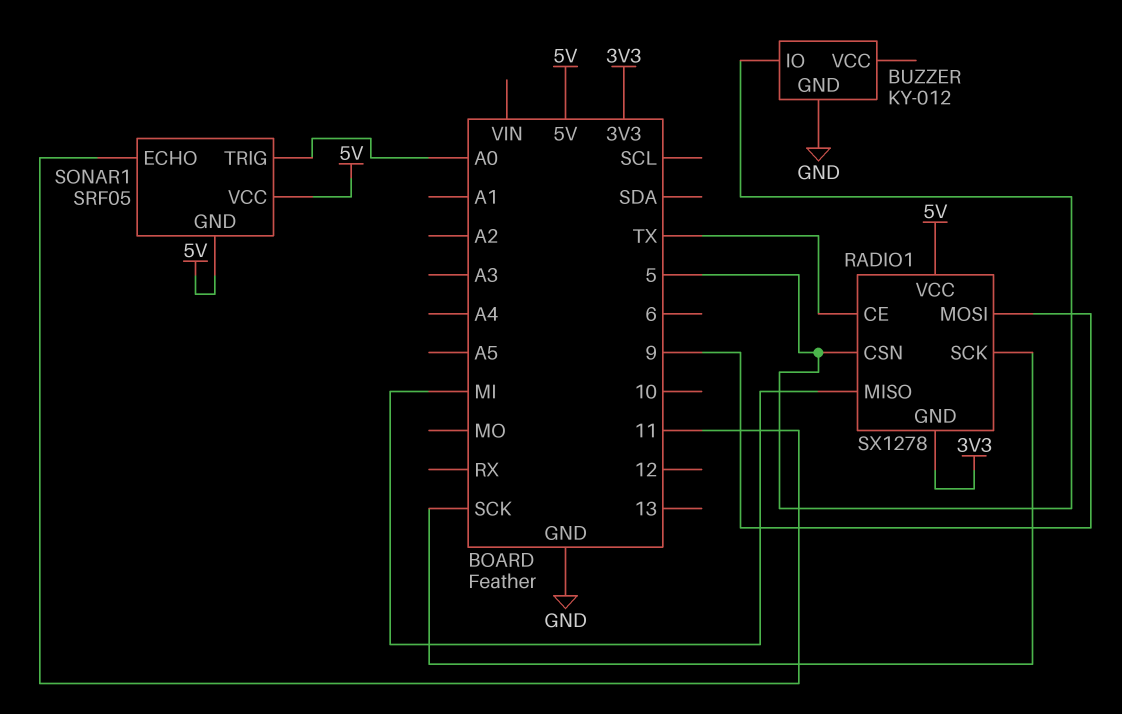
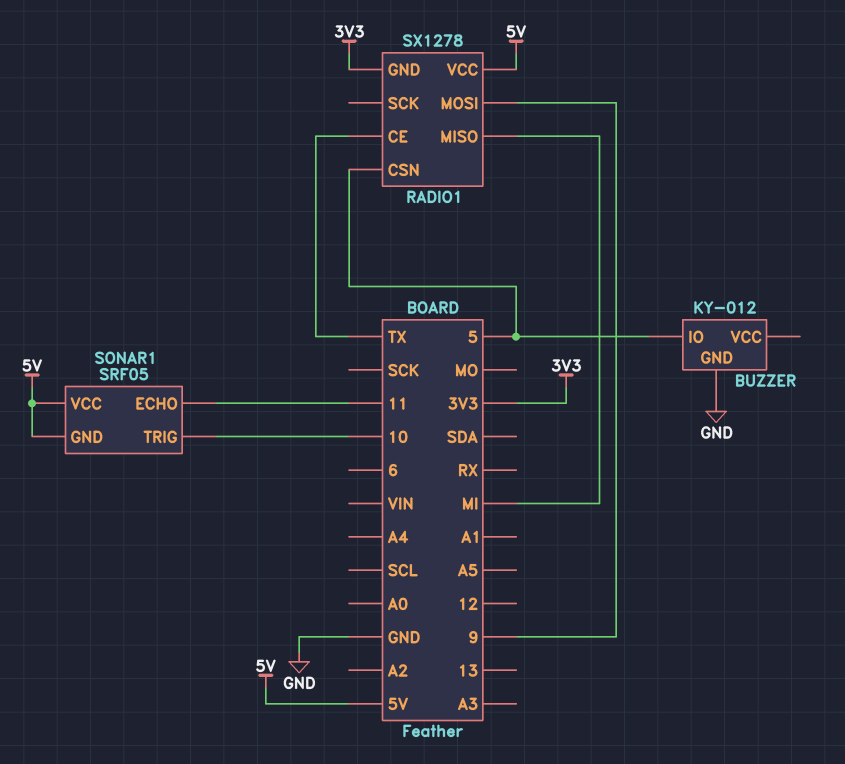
RADIO1 pin SCK: SCK -> none
SONAR1 pin TRIG: A0 -> 10

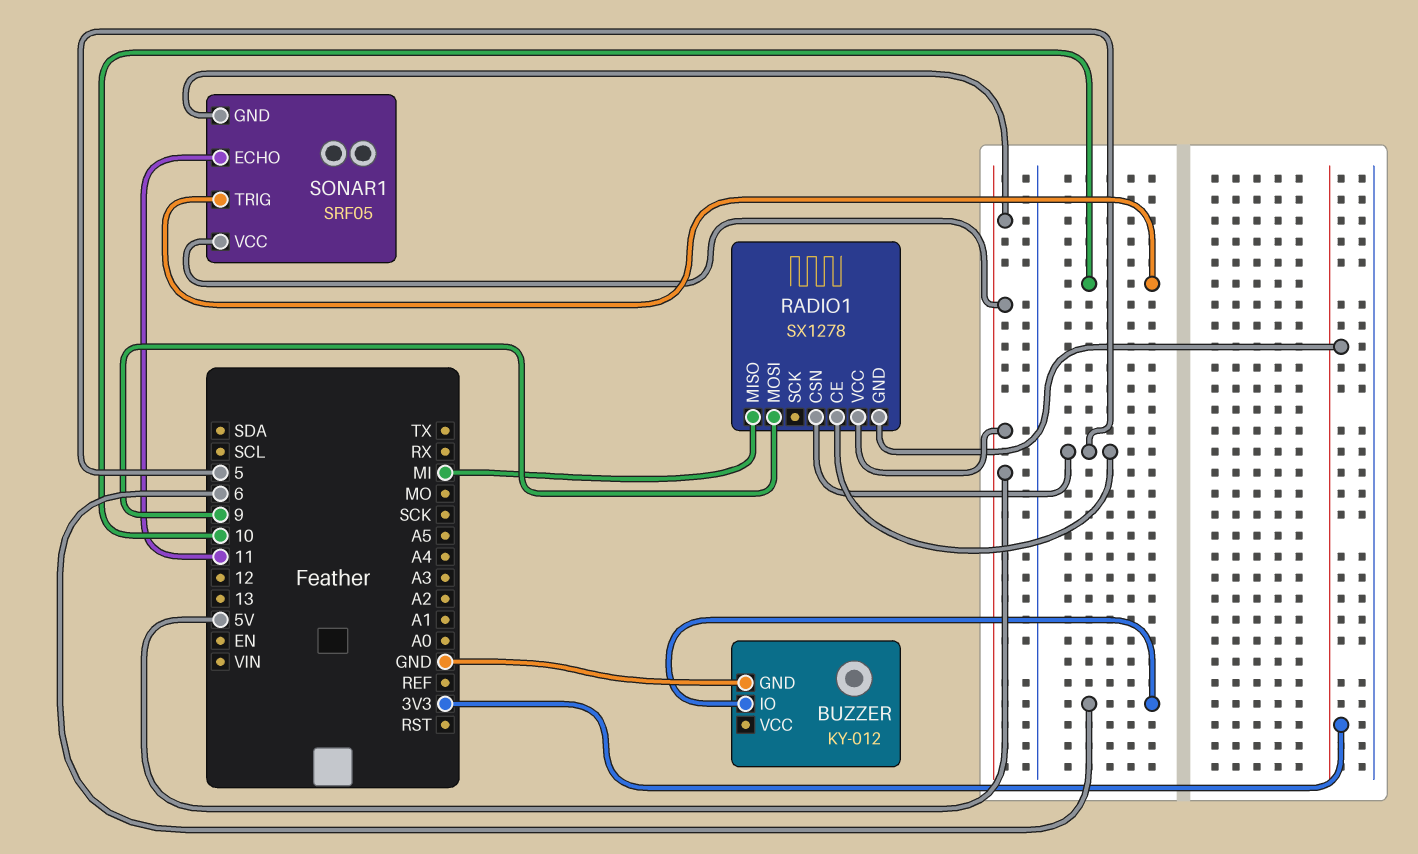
BUZZER pin IO: 5 -> 6
RADIO1 pin CE: TX -> 5

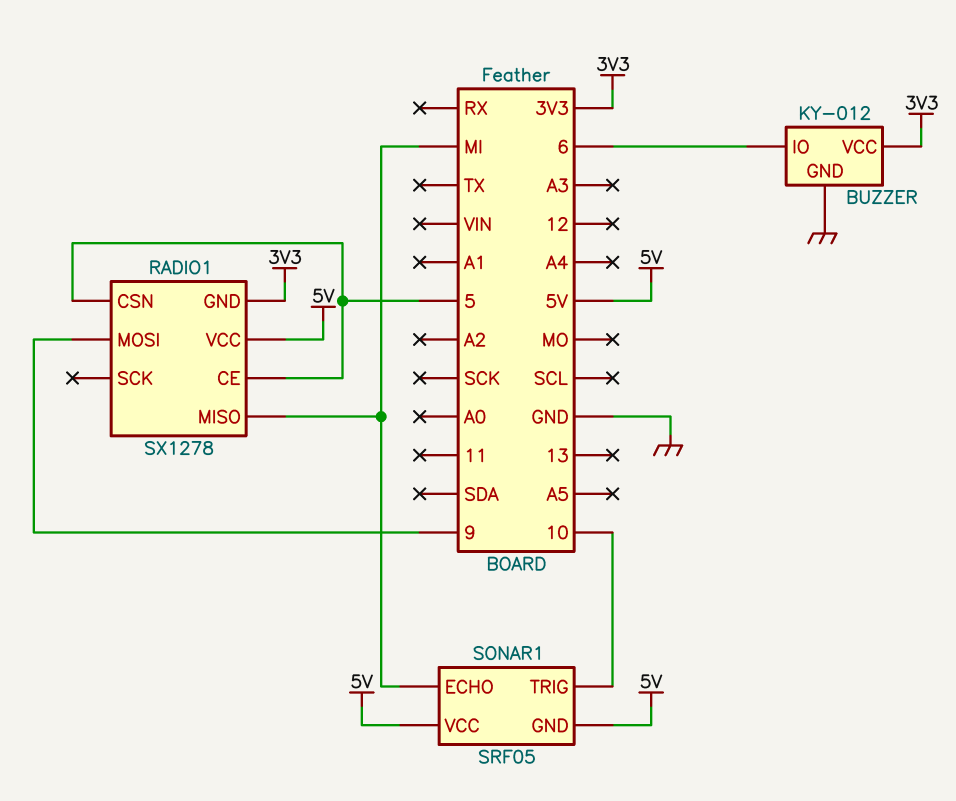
BUZZER pin VCC: none -> 3V3
SONAR1 pin ECHO: 11 -> MI

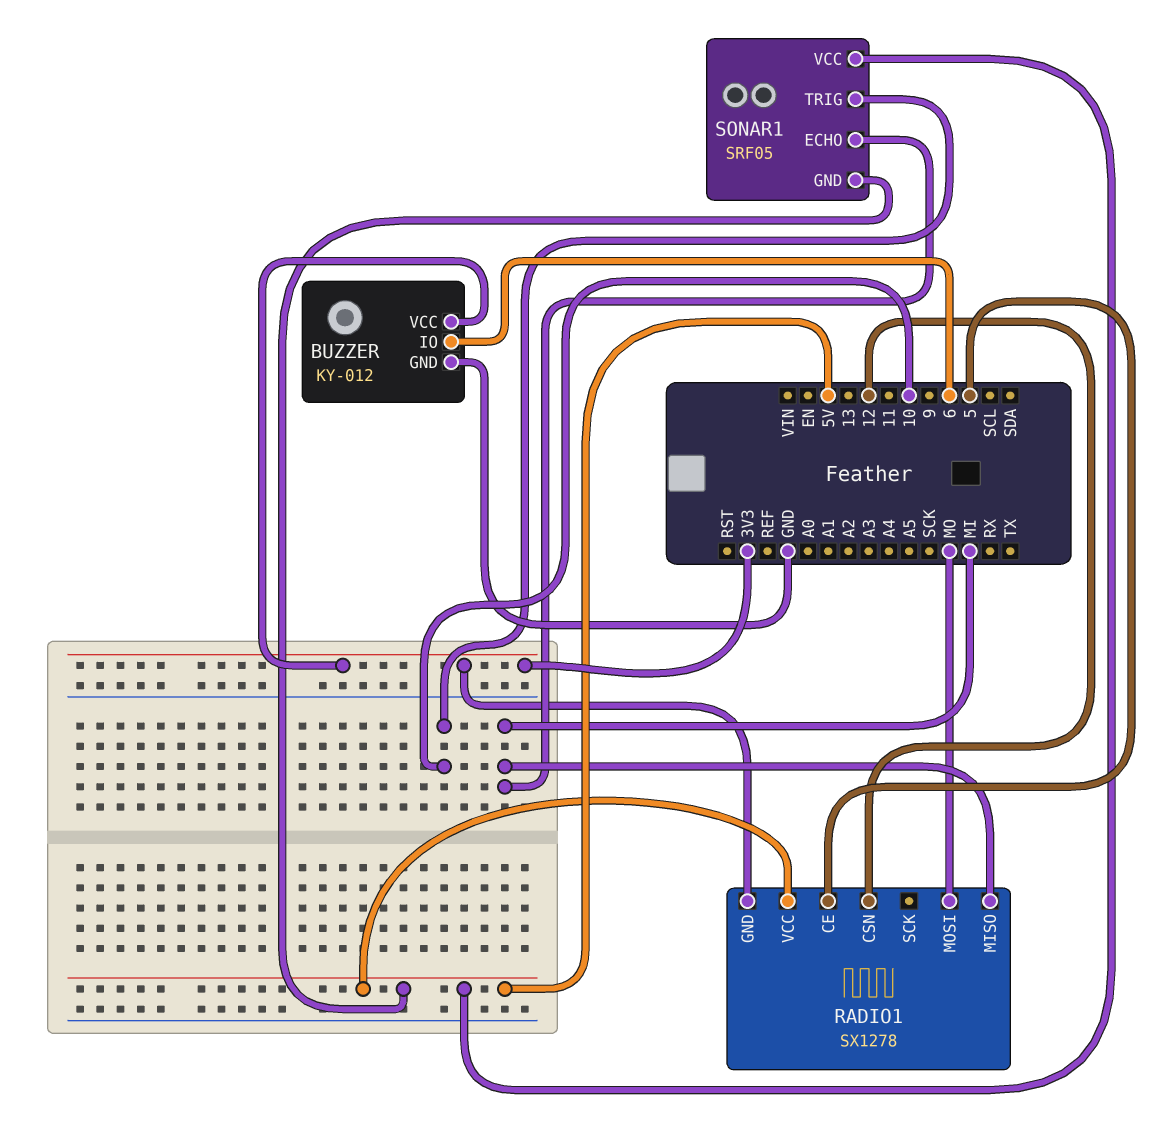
RADIO1 pin CSN: 5 -> 12
RADIO1 pin MOSI: 9 -> MO

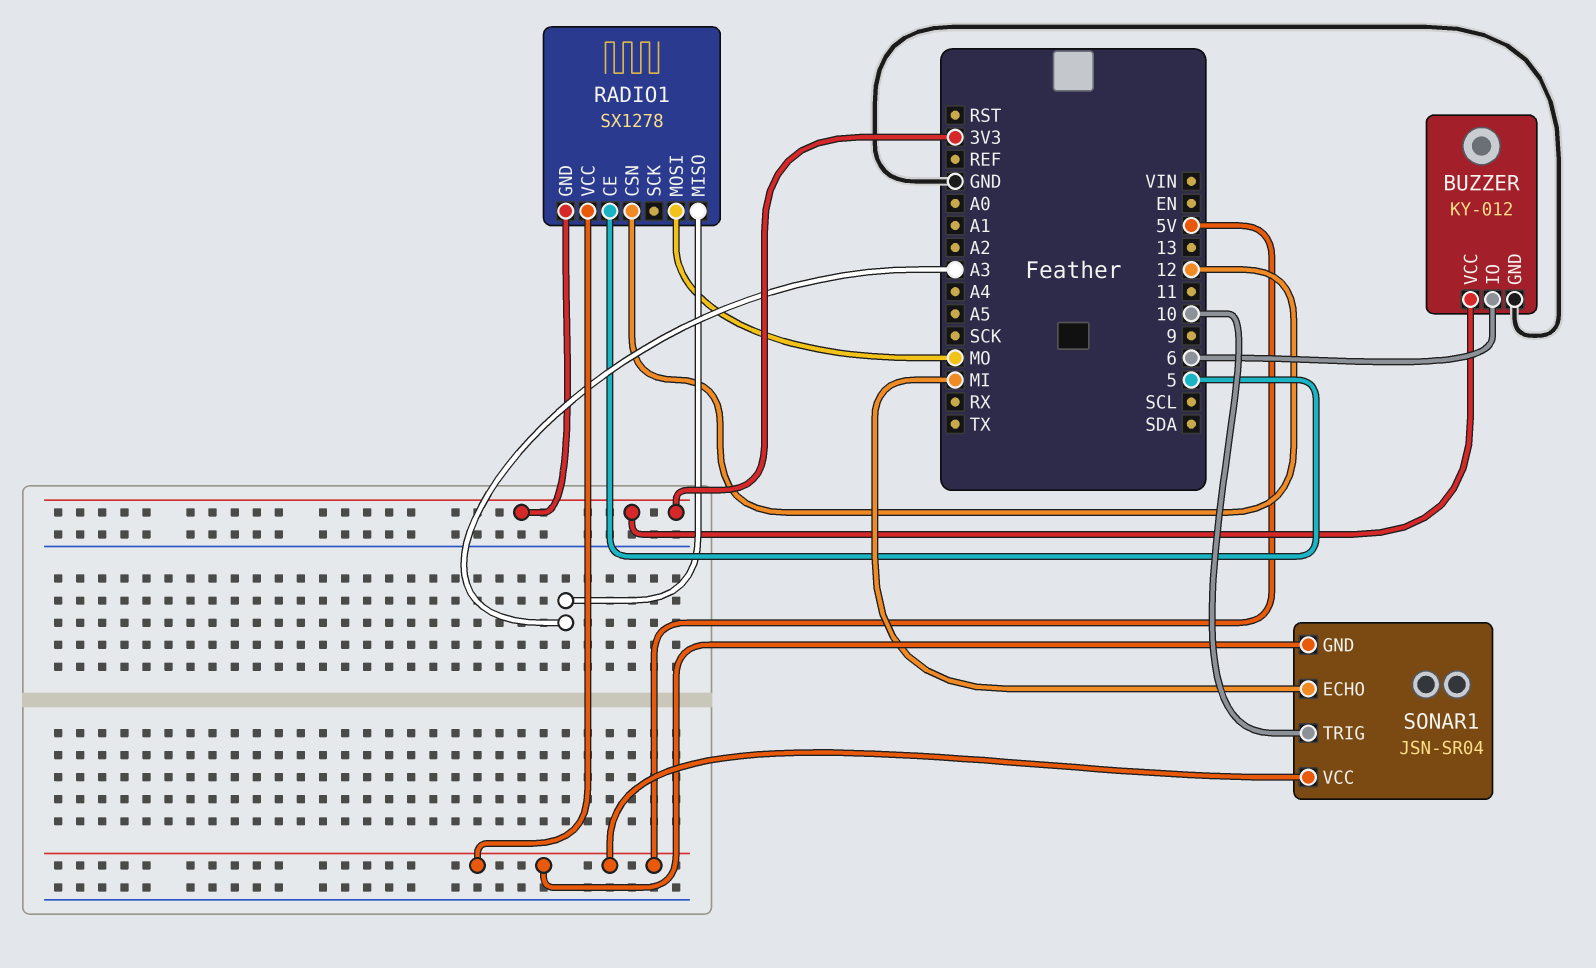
RADIO1 pin MISO: MI -> A3
SONAR1: SRF05 -> JSN-SR04

